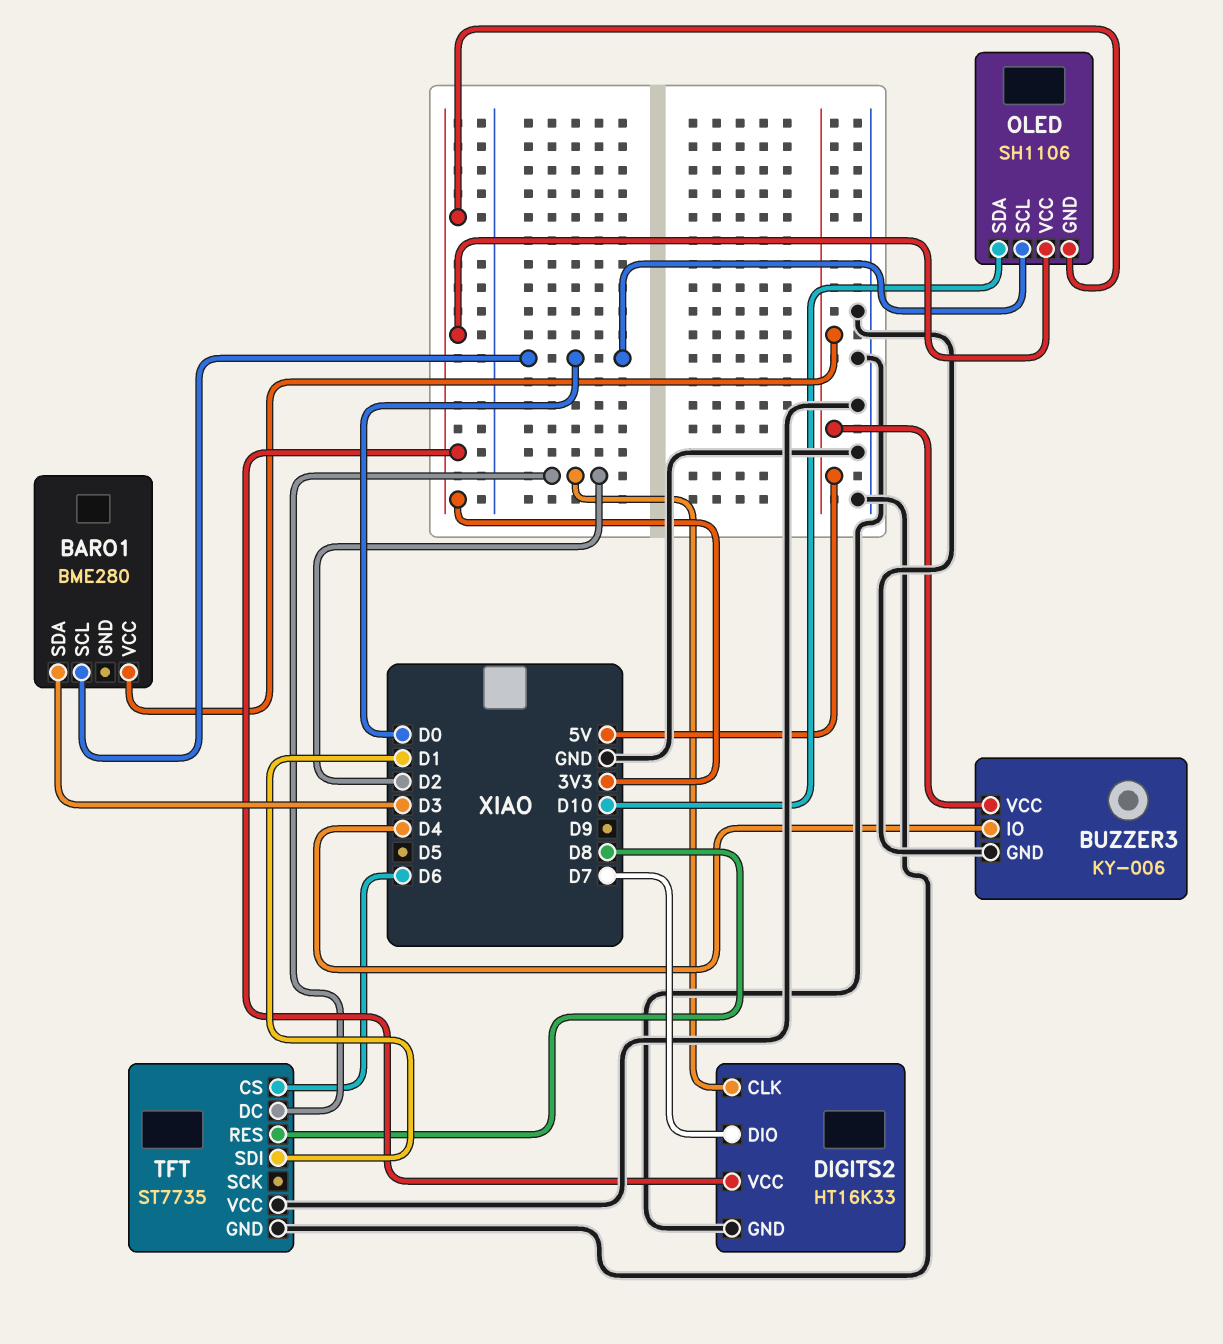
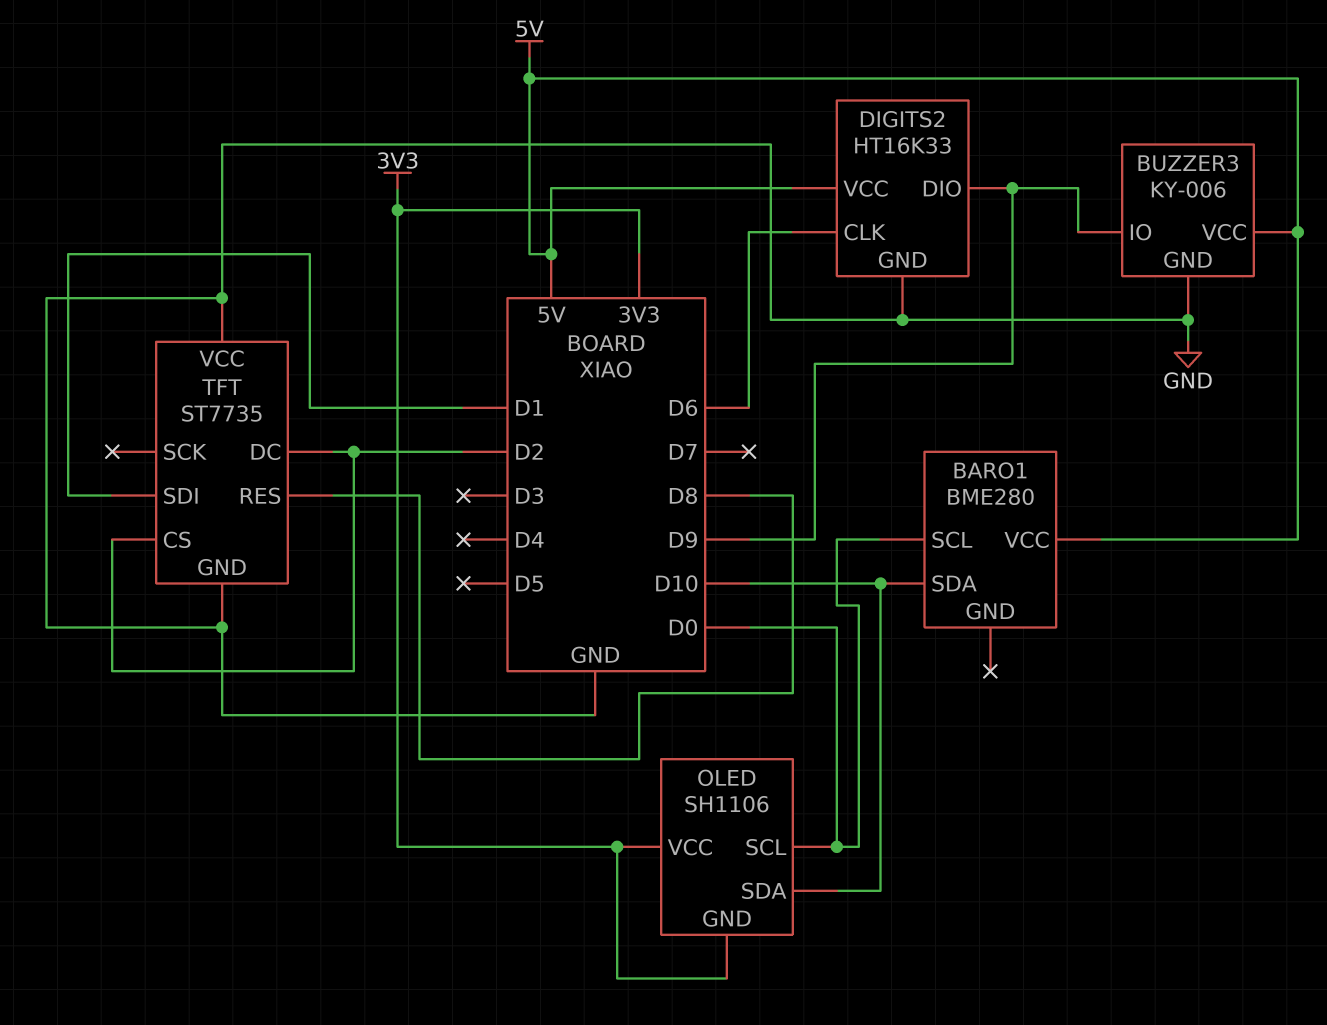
BARO1 pin SDA: D3 -> D10
BUZZER3 pin IO: D4 -> D9
DIGITS2 pin CLK: D2 -> D6
DIGITS2 pin DIO: D7 -> D9
DIGITS2 pin VCC: 3V3 -> 5V
TFT pin CS: D6 -> D2

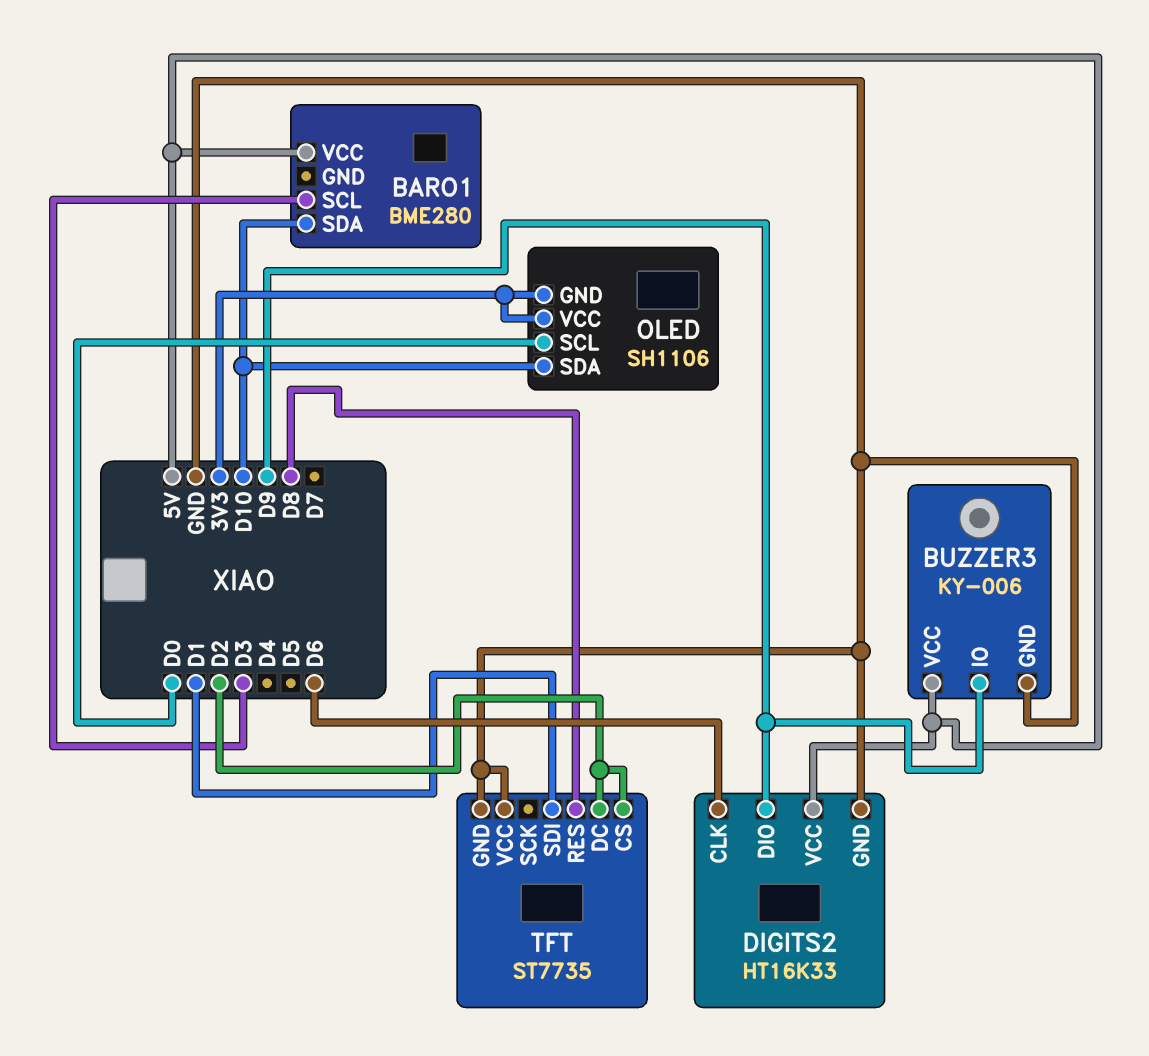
BARO1 pin SCL: D0 -> D3

